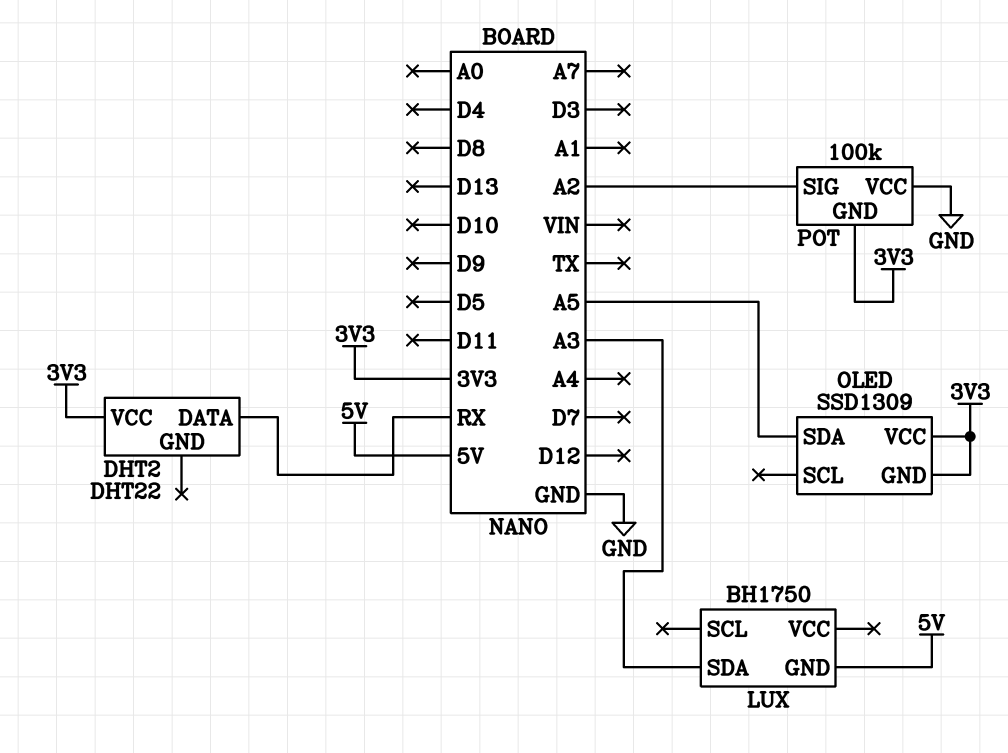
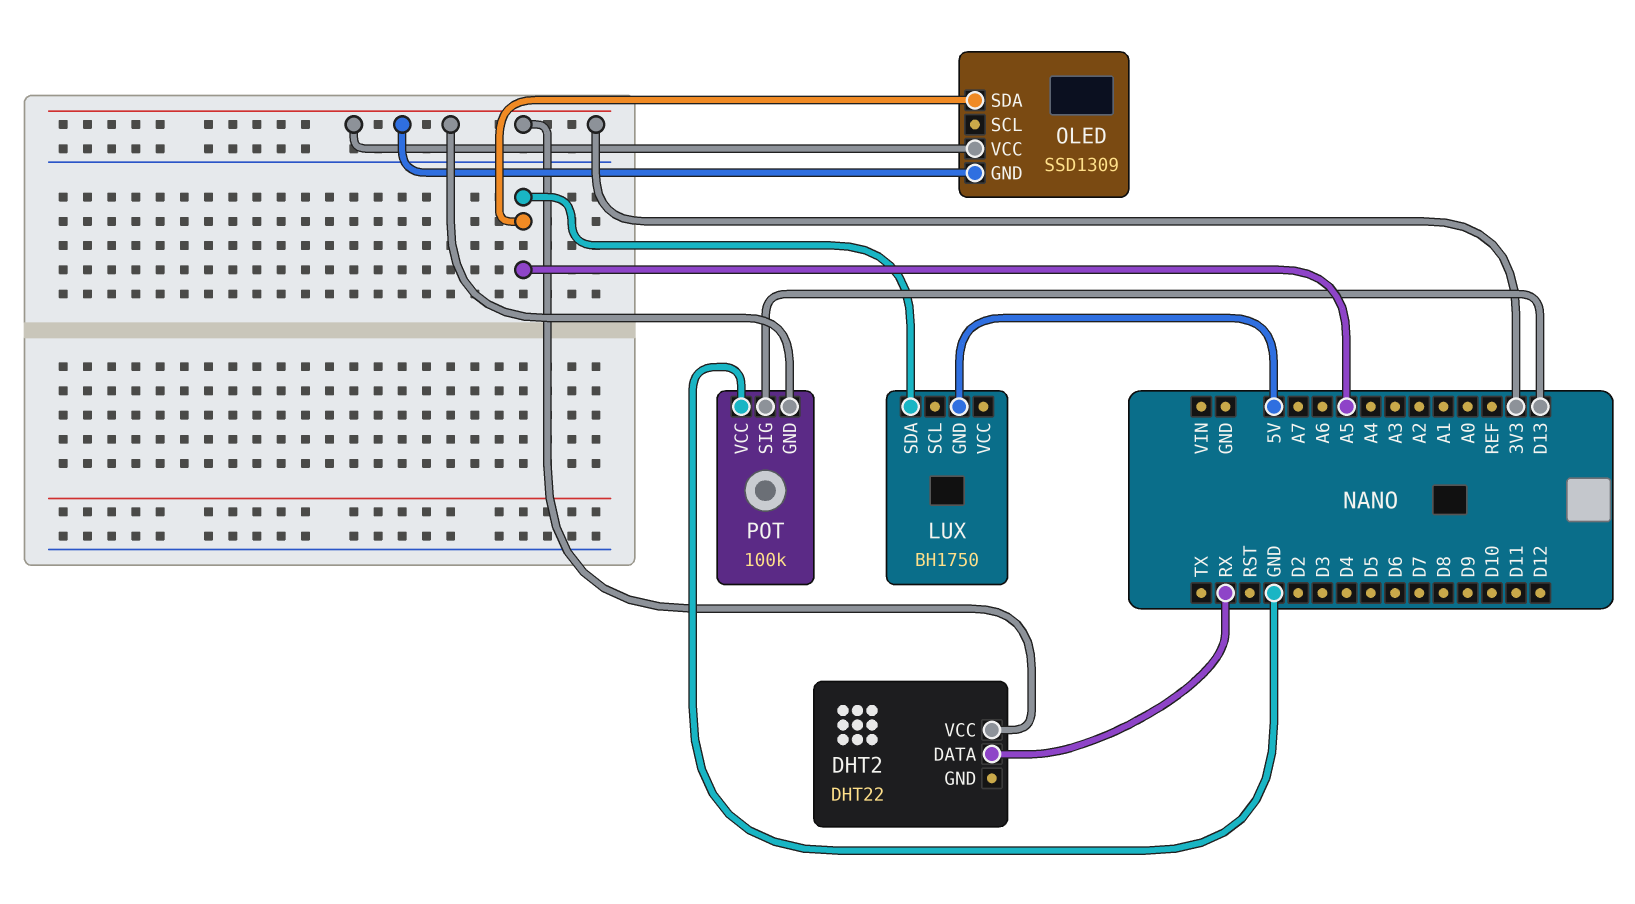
LUX pin SDA: A3 -> A5
POT pin SIG: A2 -> D13

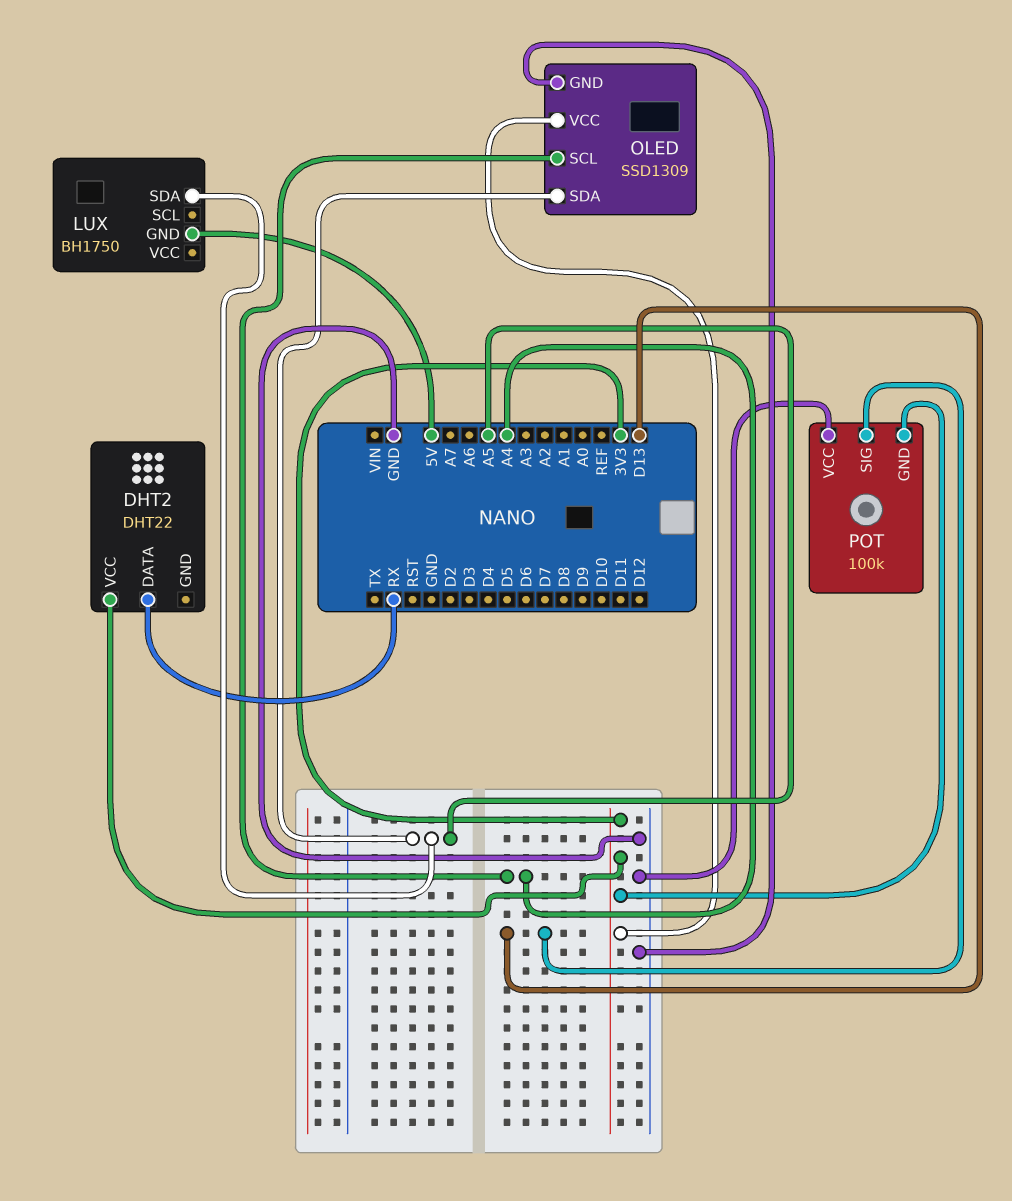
OLED pin GND: 3V3 -> GND
OLED pin SCL: none -> A4

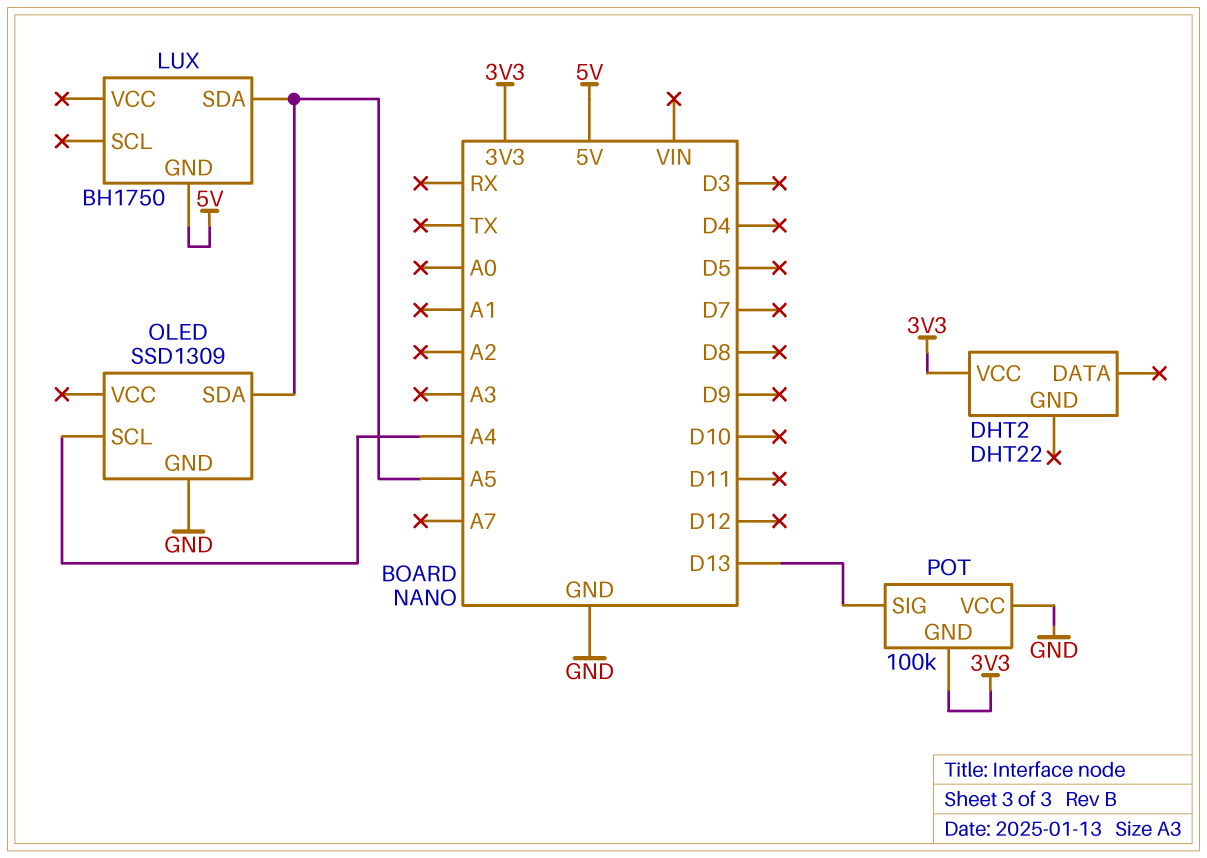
DHT2 pin DATA: RX -> none
OLED pin VCC: 3V3 -> none

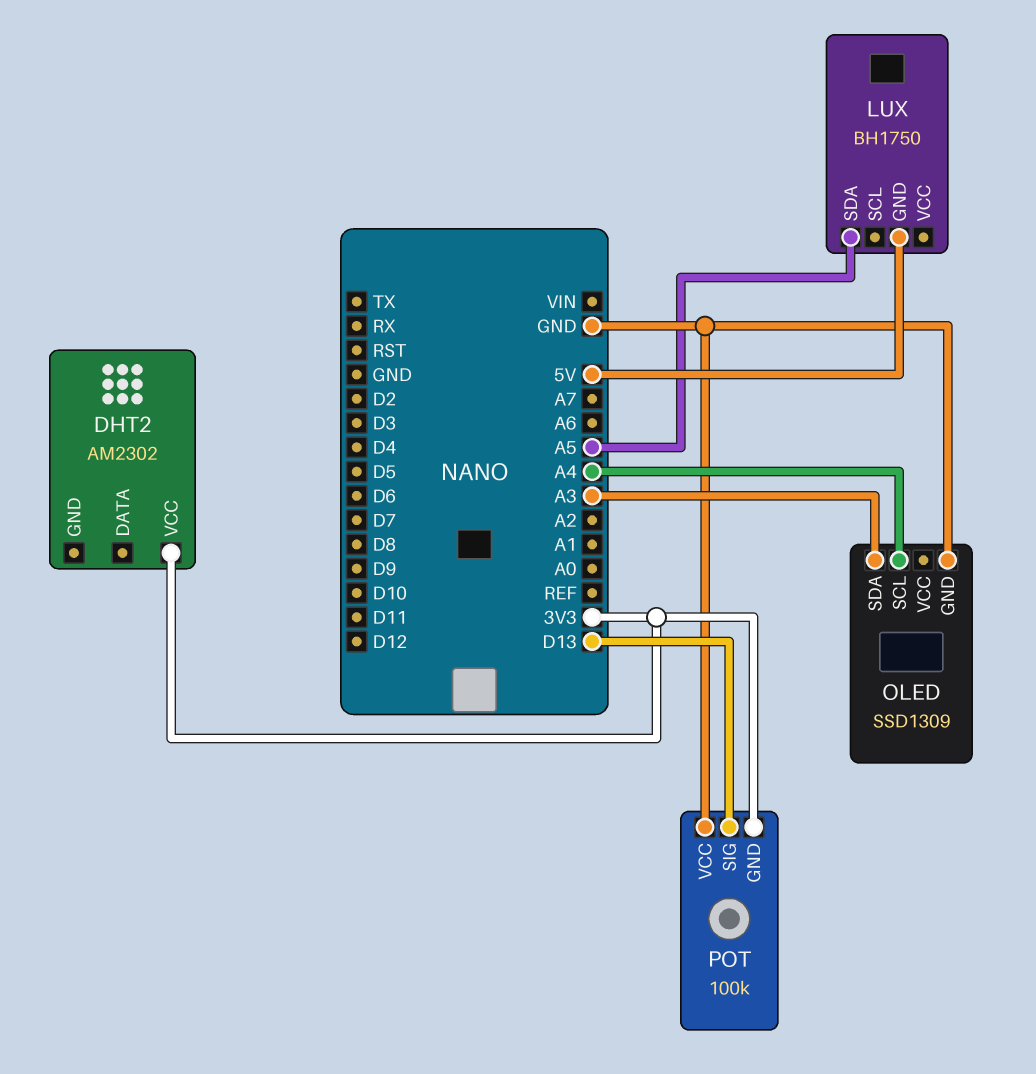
DHT2: DHT22 -> AM2302
OLED pin SDA: A5 -> A3

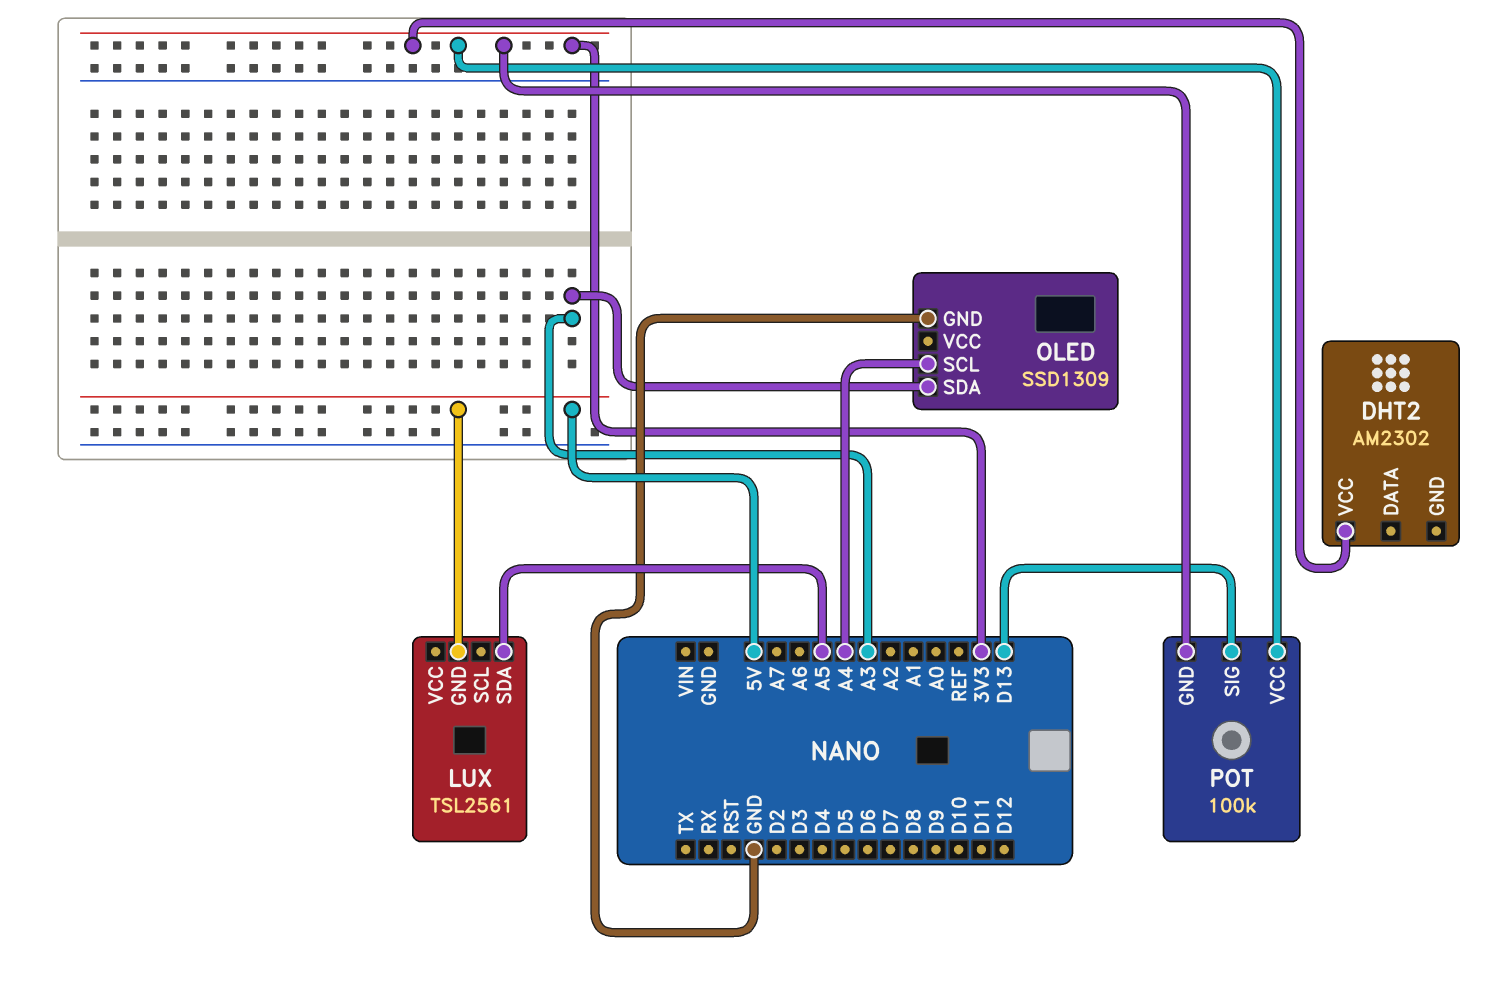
LUX: BH1750 -> TSL2561
POT pin VCC: GND -> 3V3

